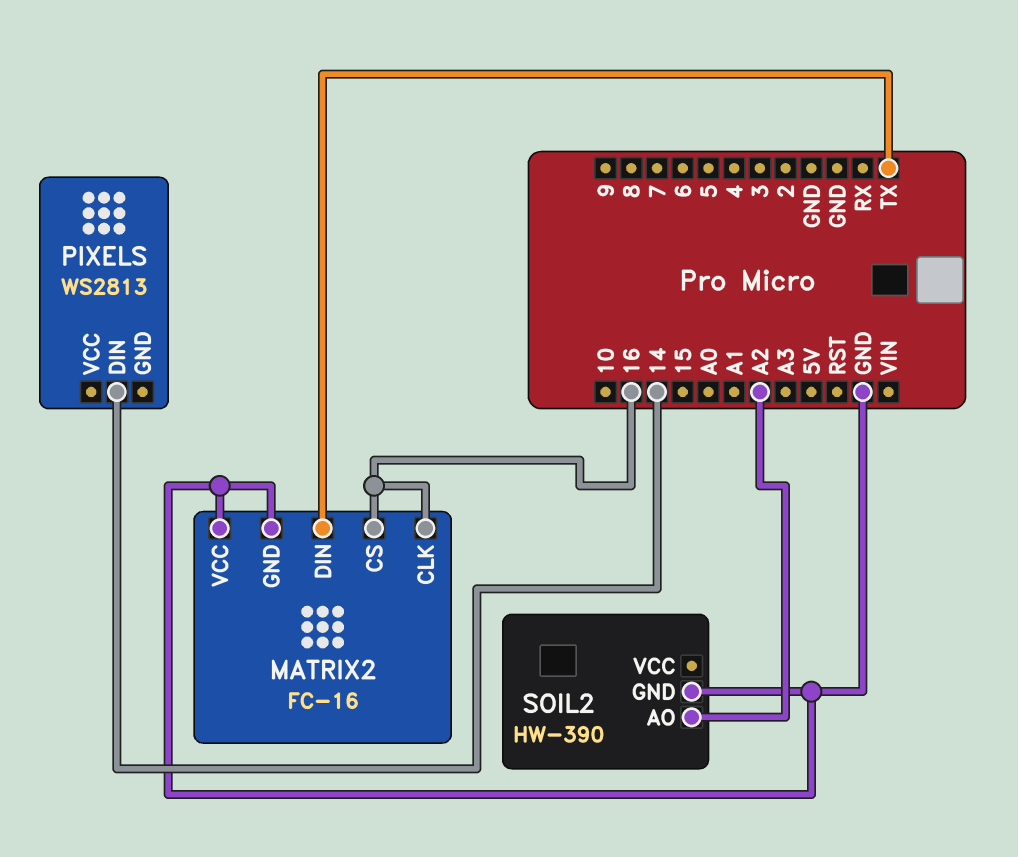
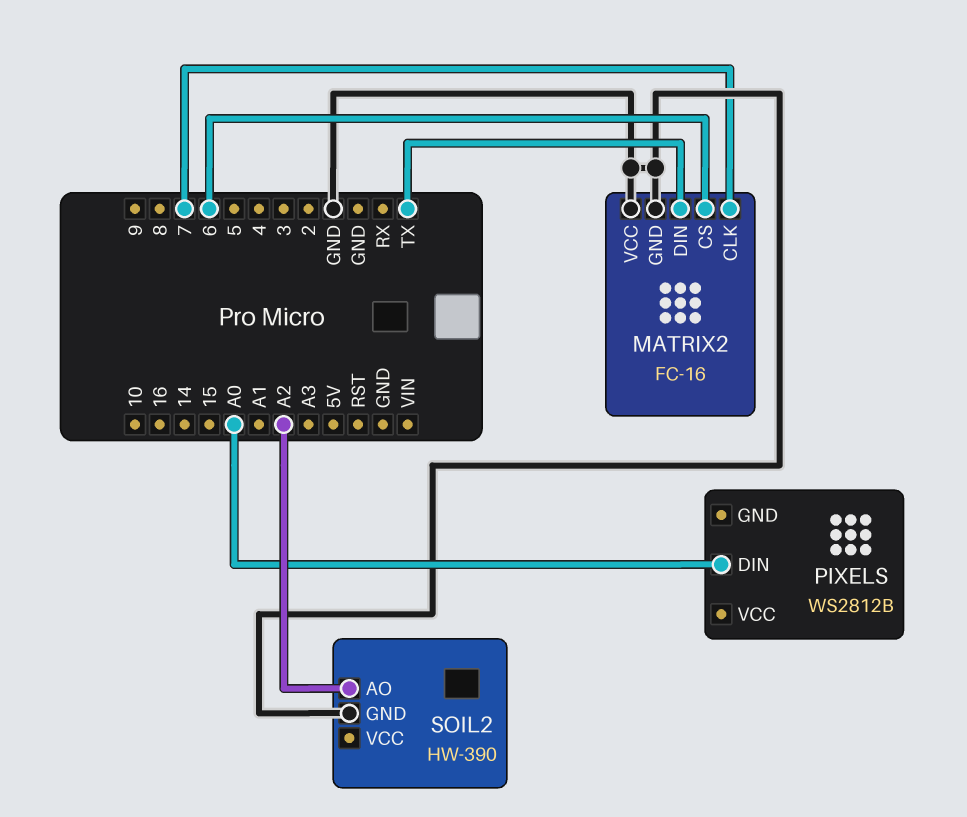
MATRIX2 pin CLK: 16 -> 7
MATRIX2 pin CS: 16 -> 6
PIXELS: WS2813 -> WS2812B
PIXELS pin DIN: 14 -> A0

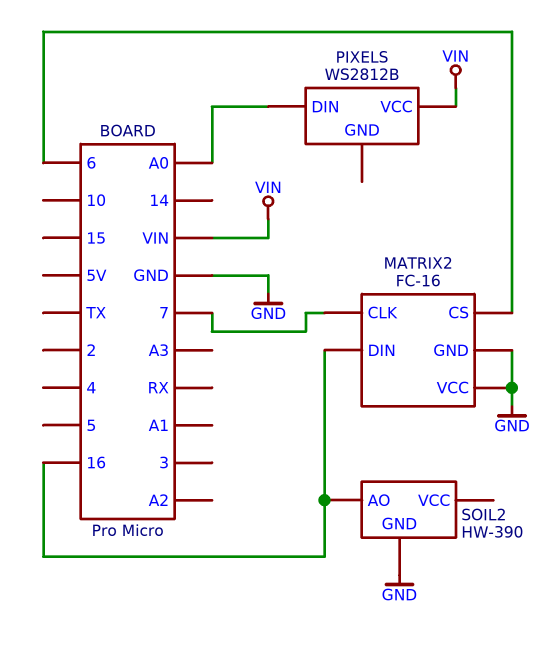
MATRIX2 pin DIN: TX -> 16
PIXELS pin VCC: none -> VIN
SOIL2 pin AO: A2 -> 16

